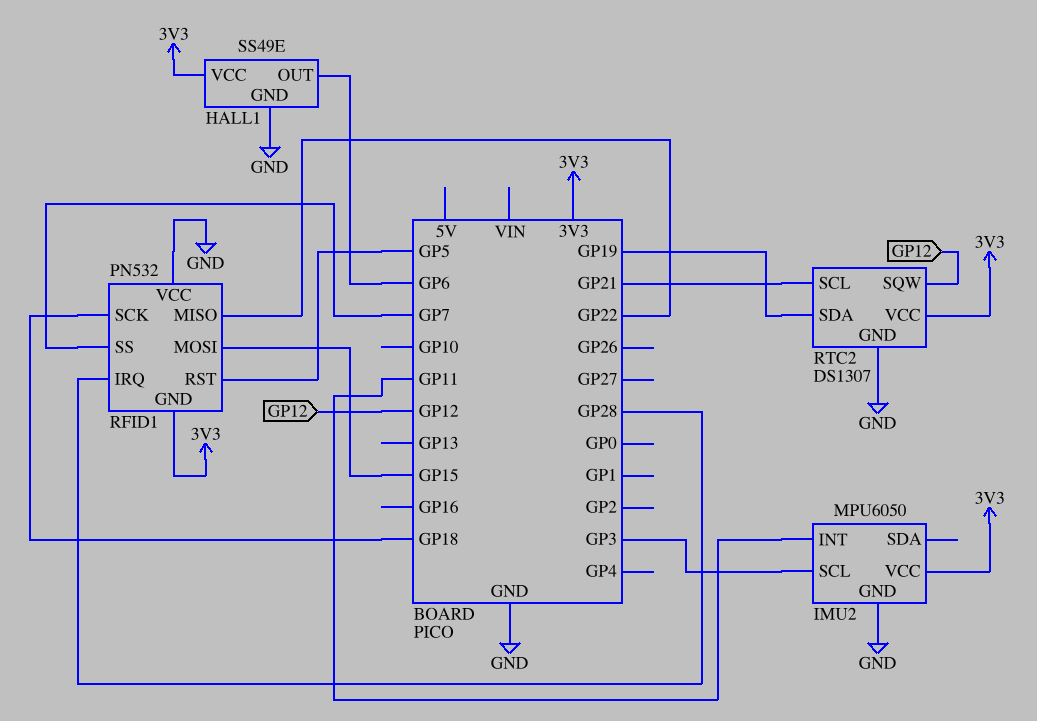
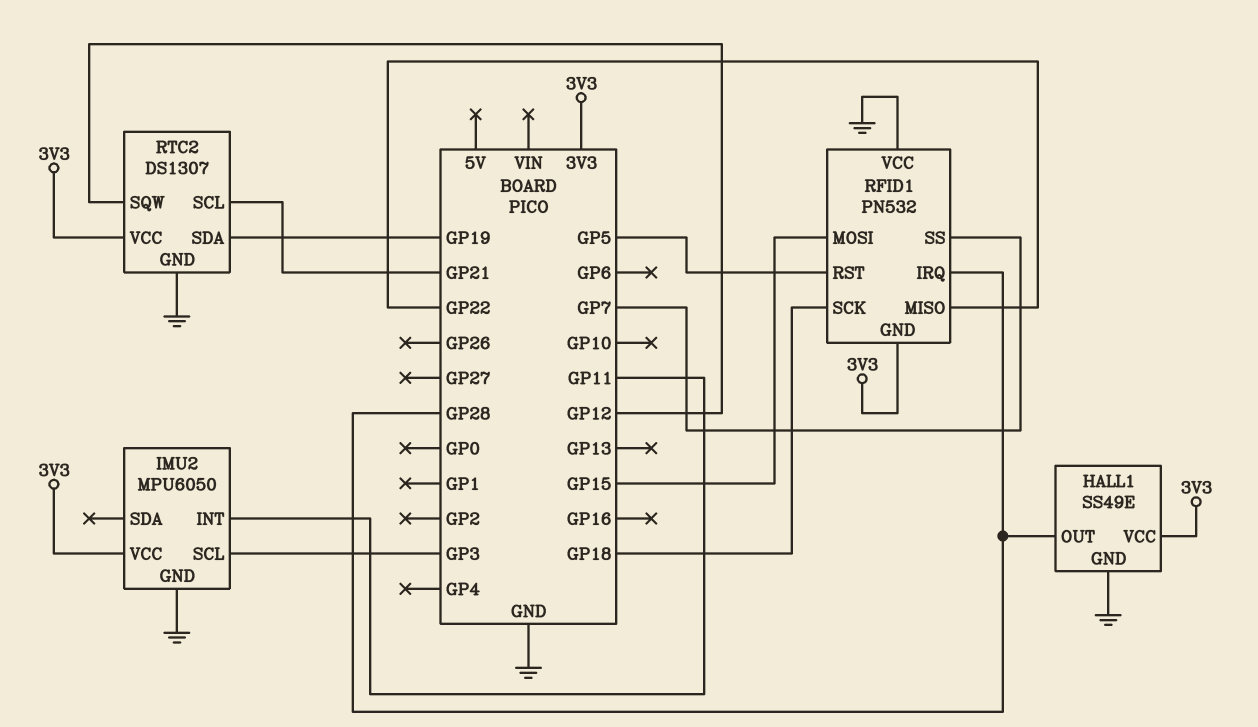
HALL1 pin OUT: GP6 -> GP28

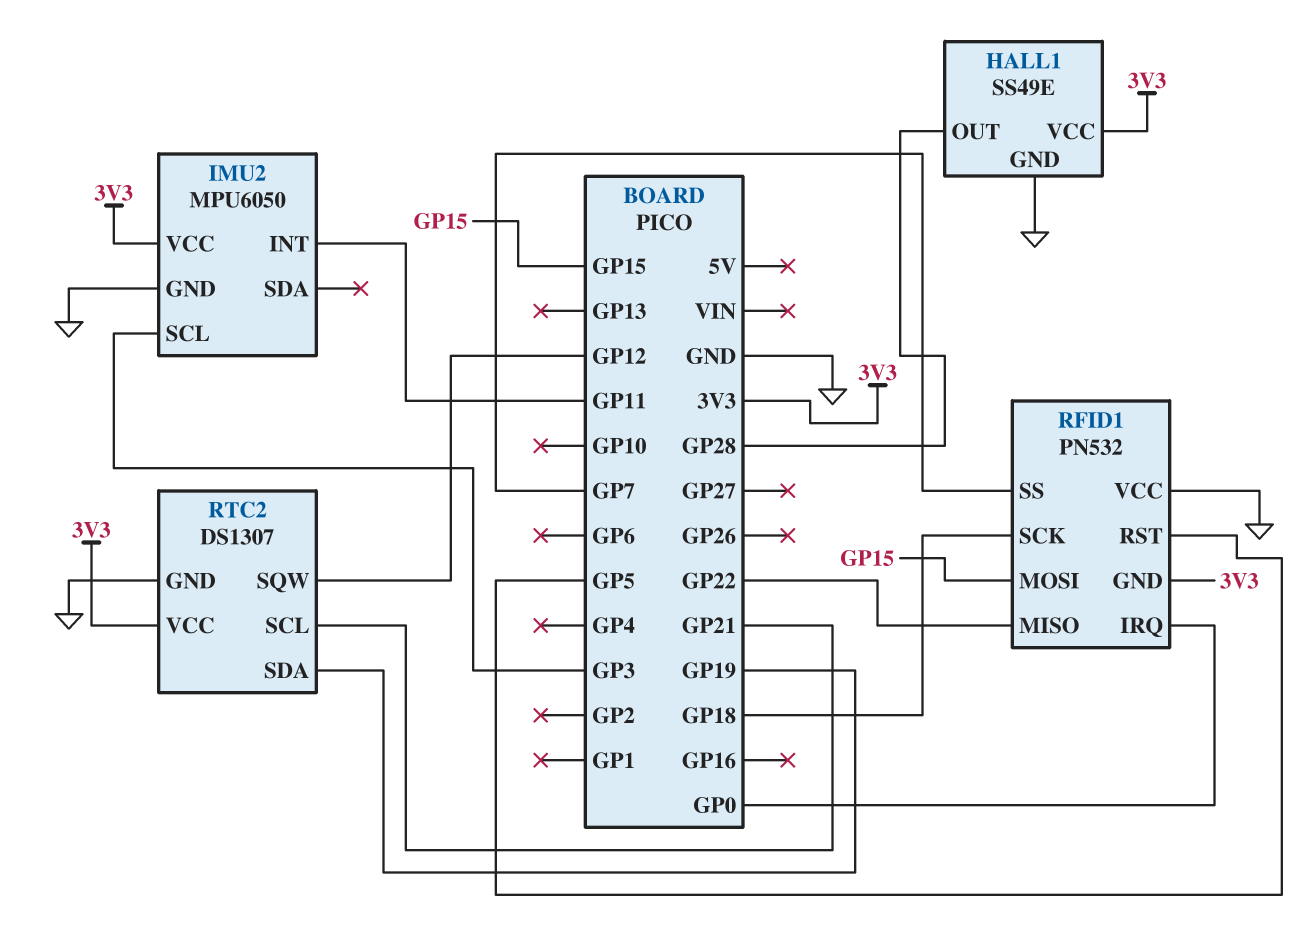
RFID1 pin IRQ: GP28 -> GP0

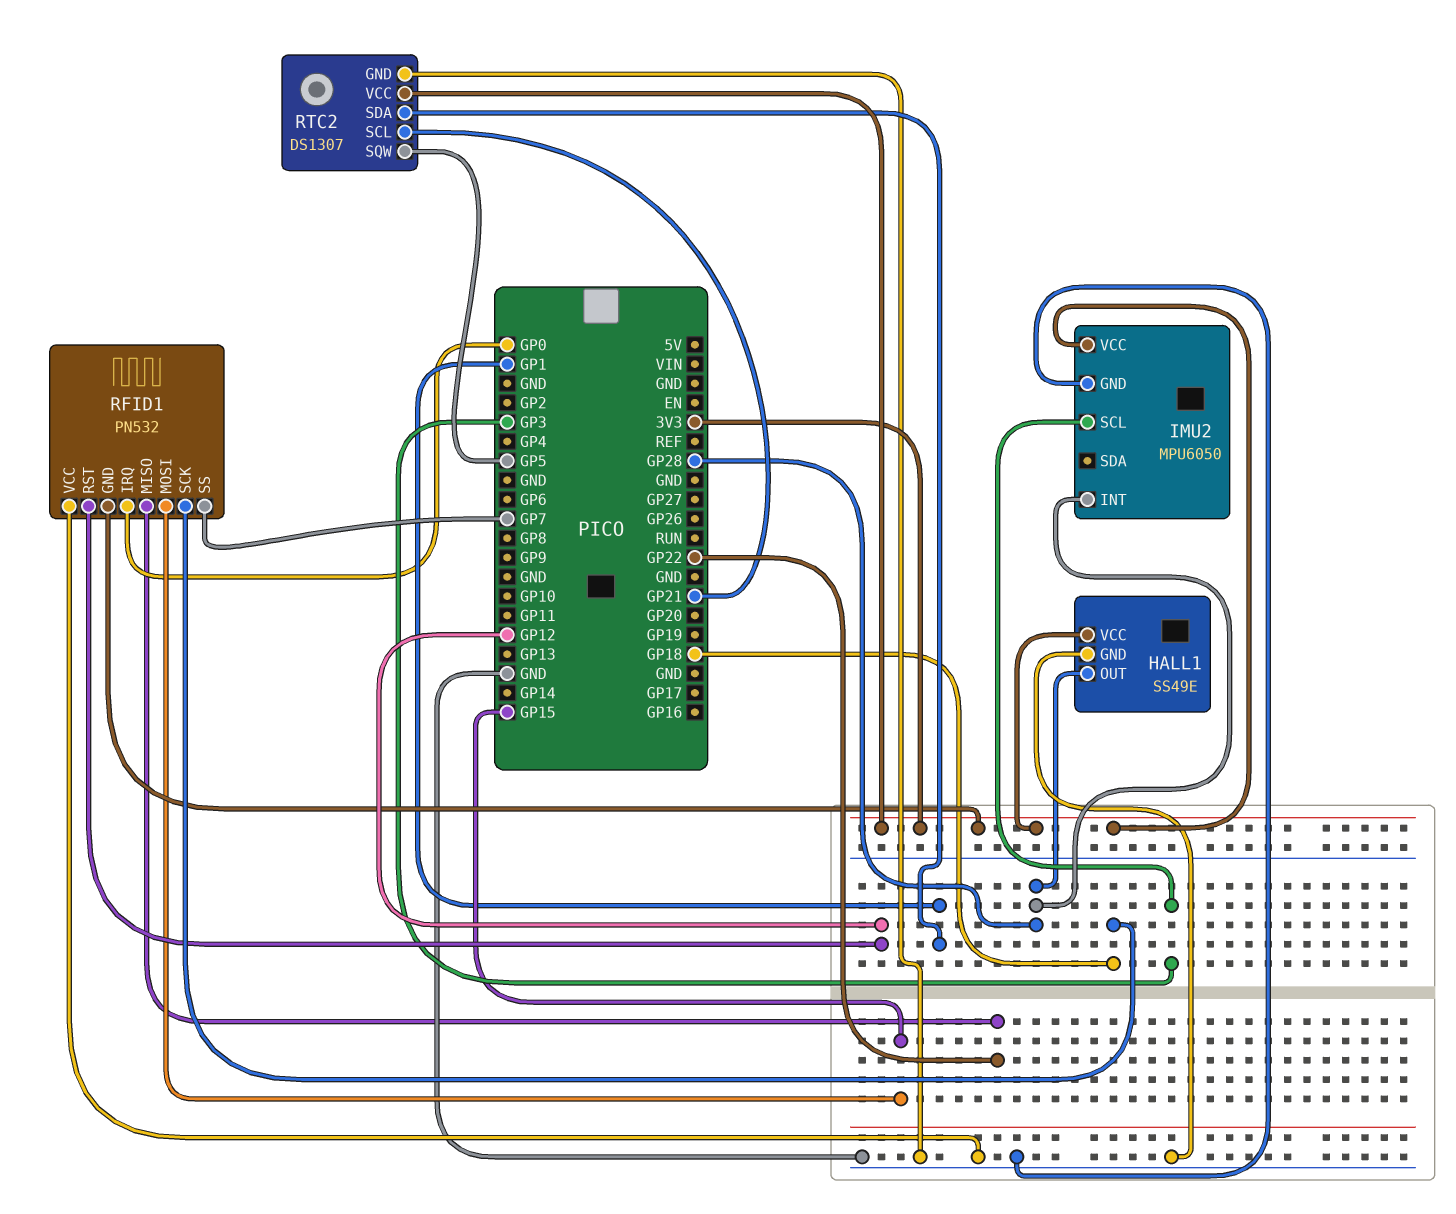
IMU2 pin INT: GP11 -> GP28
RFID1 pin RST: GP5 -> GP12
RTC2 pin SDA: GP19 -> GP1
RTC2 pin SQW: GP12 -> GP5

